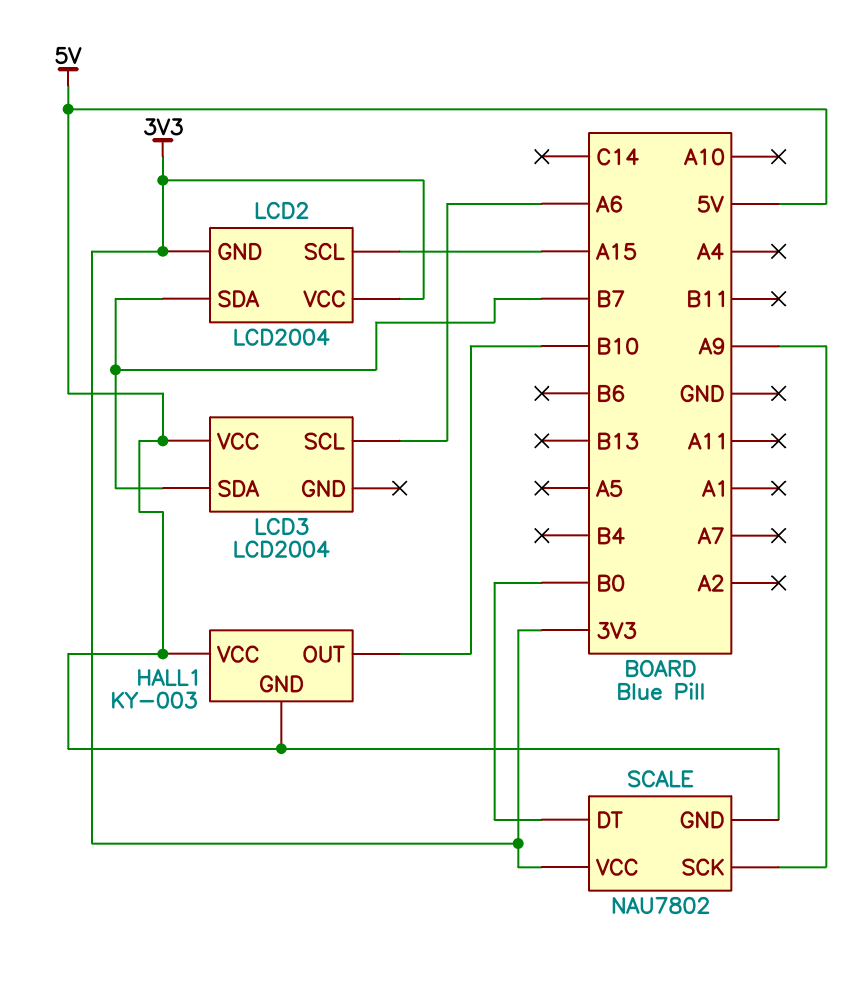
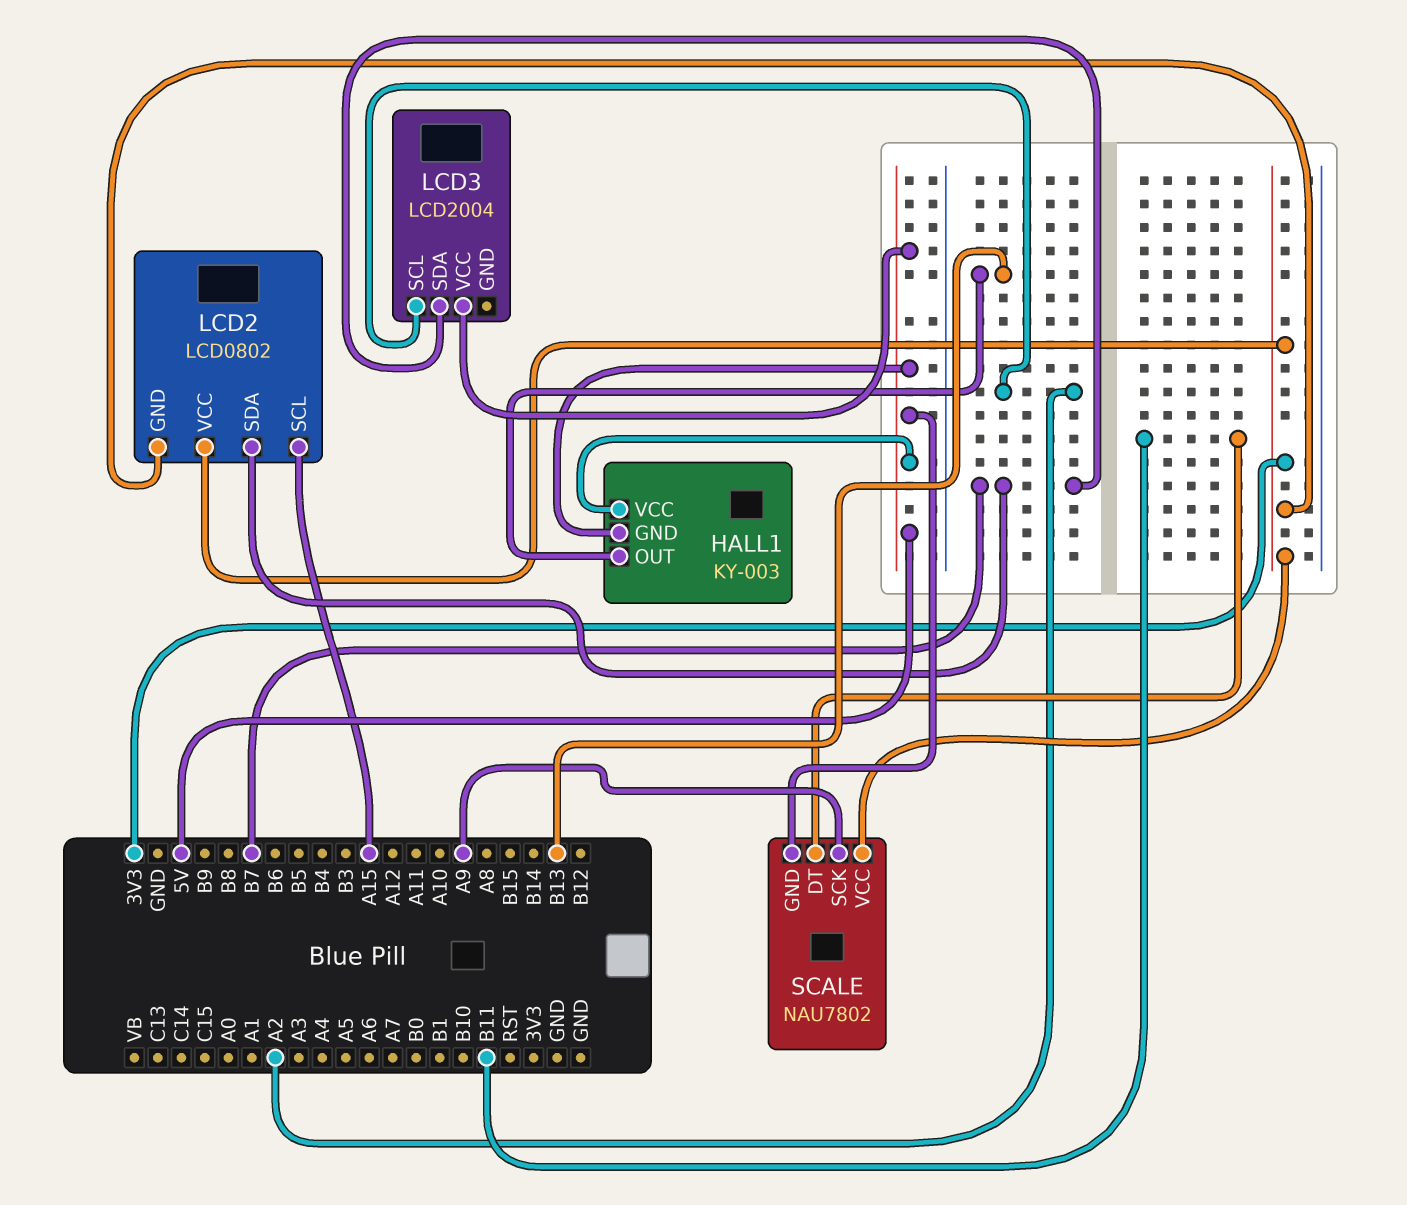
HALL1 pin OUT: B10 -> B13
LCD2: LCD2004 -> LCD0802
LCD3 pin SCL: A6 -> A2
SCALE pin DT: B0 -> B11

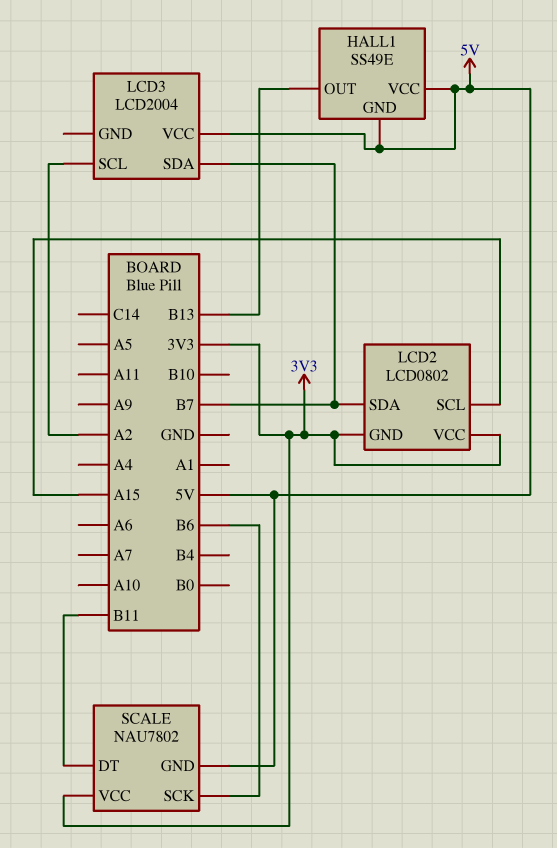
HALL1: KY-003 -> SS49E
SCALE pin SCK: A9 -> B6

